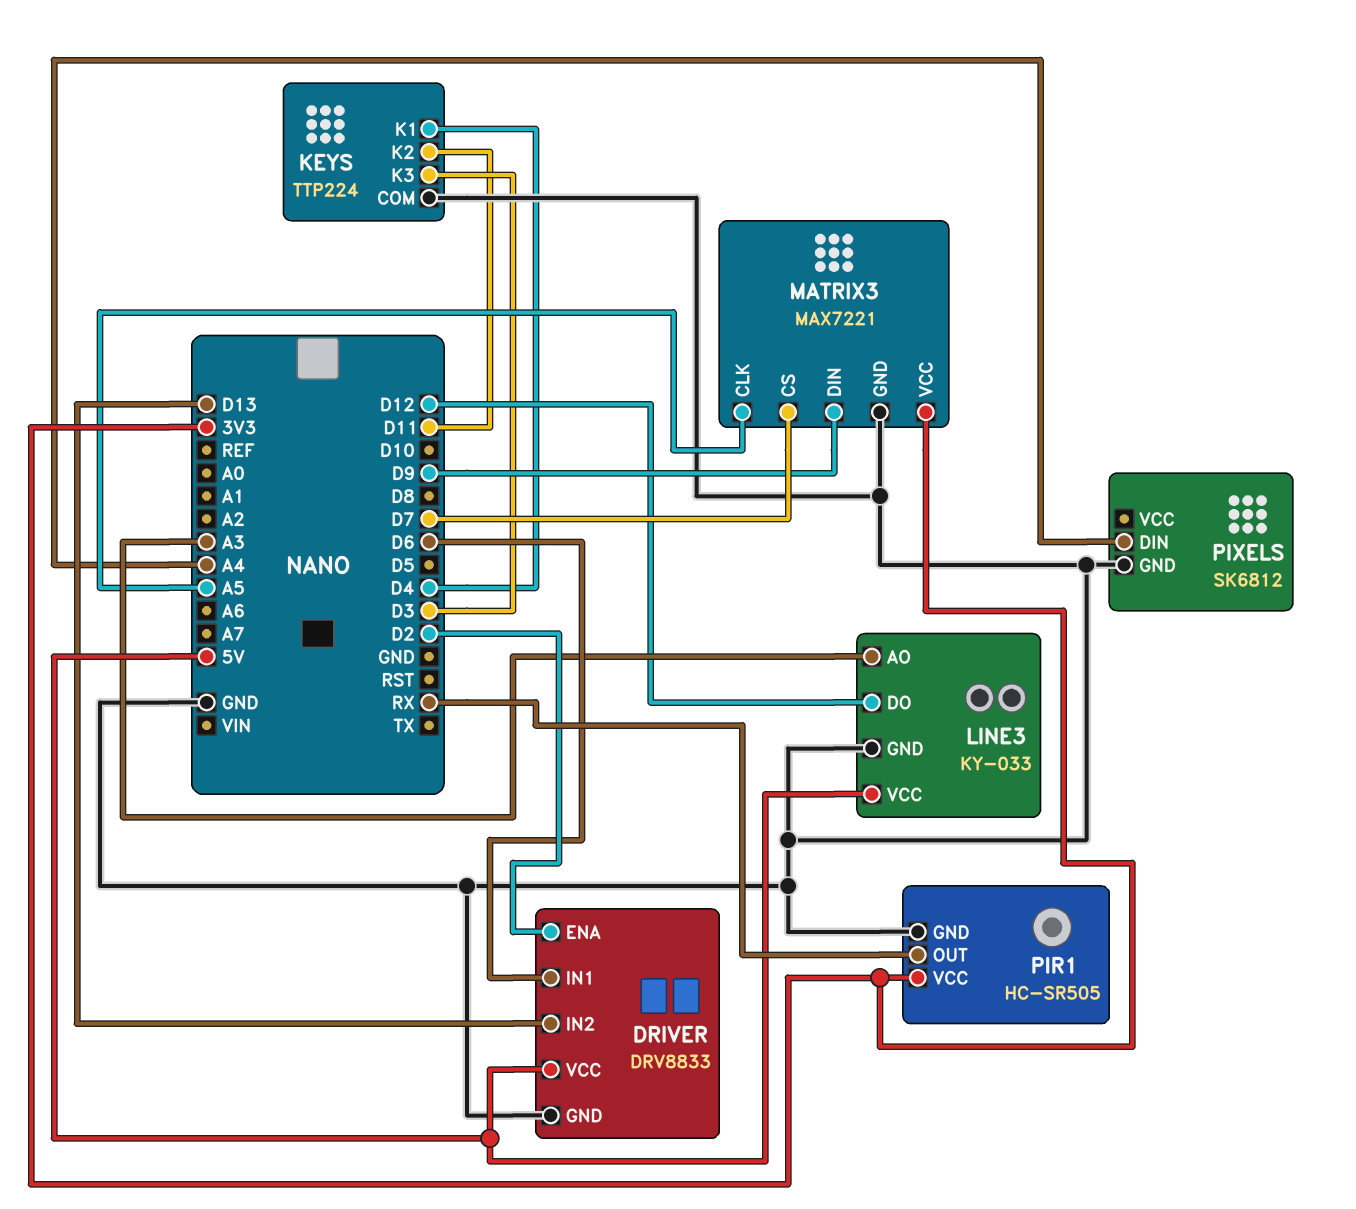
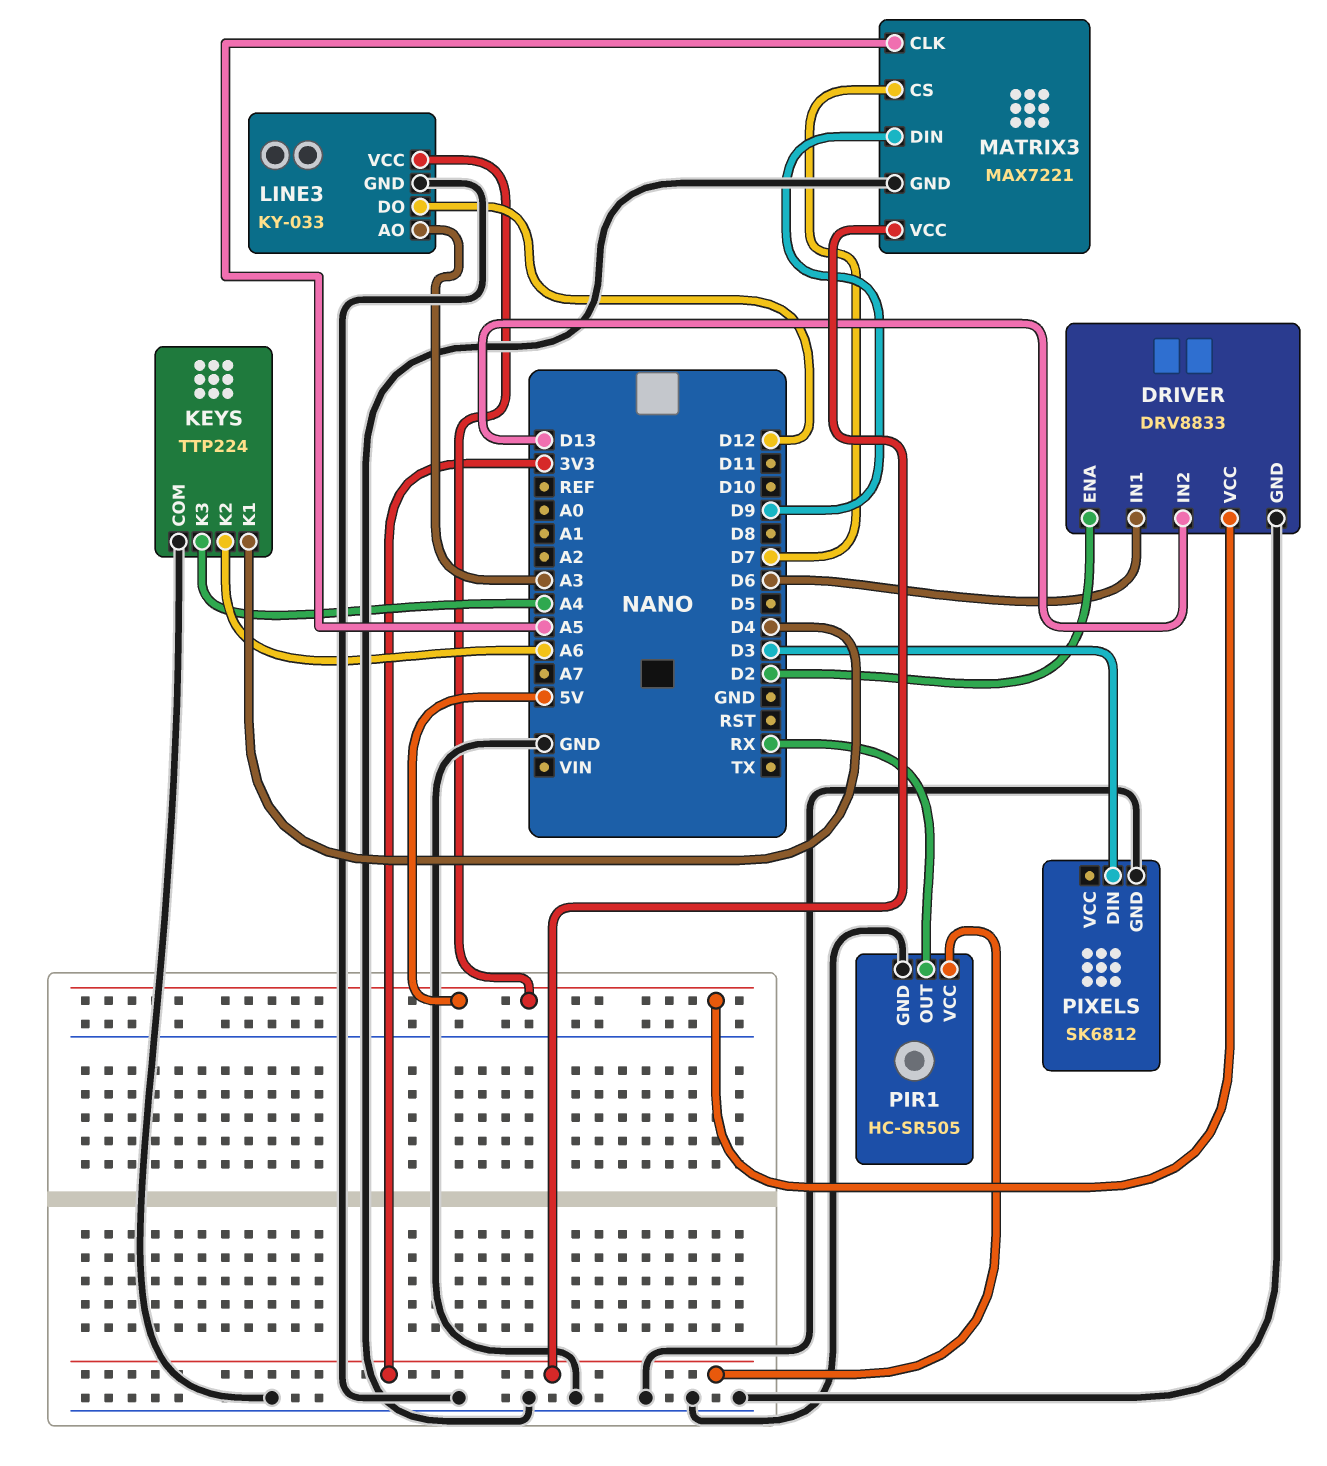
KEYS pin K2: D11 -> A6
KEYS pin K3: D3 -> A4
PIXELS pin DIN: A4 -> D3

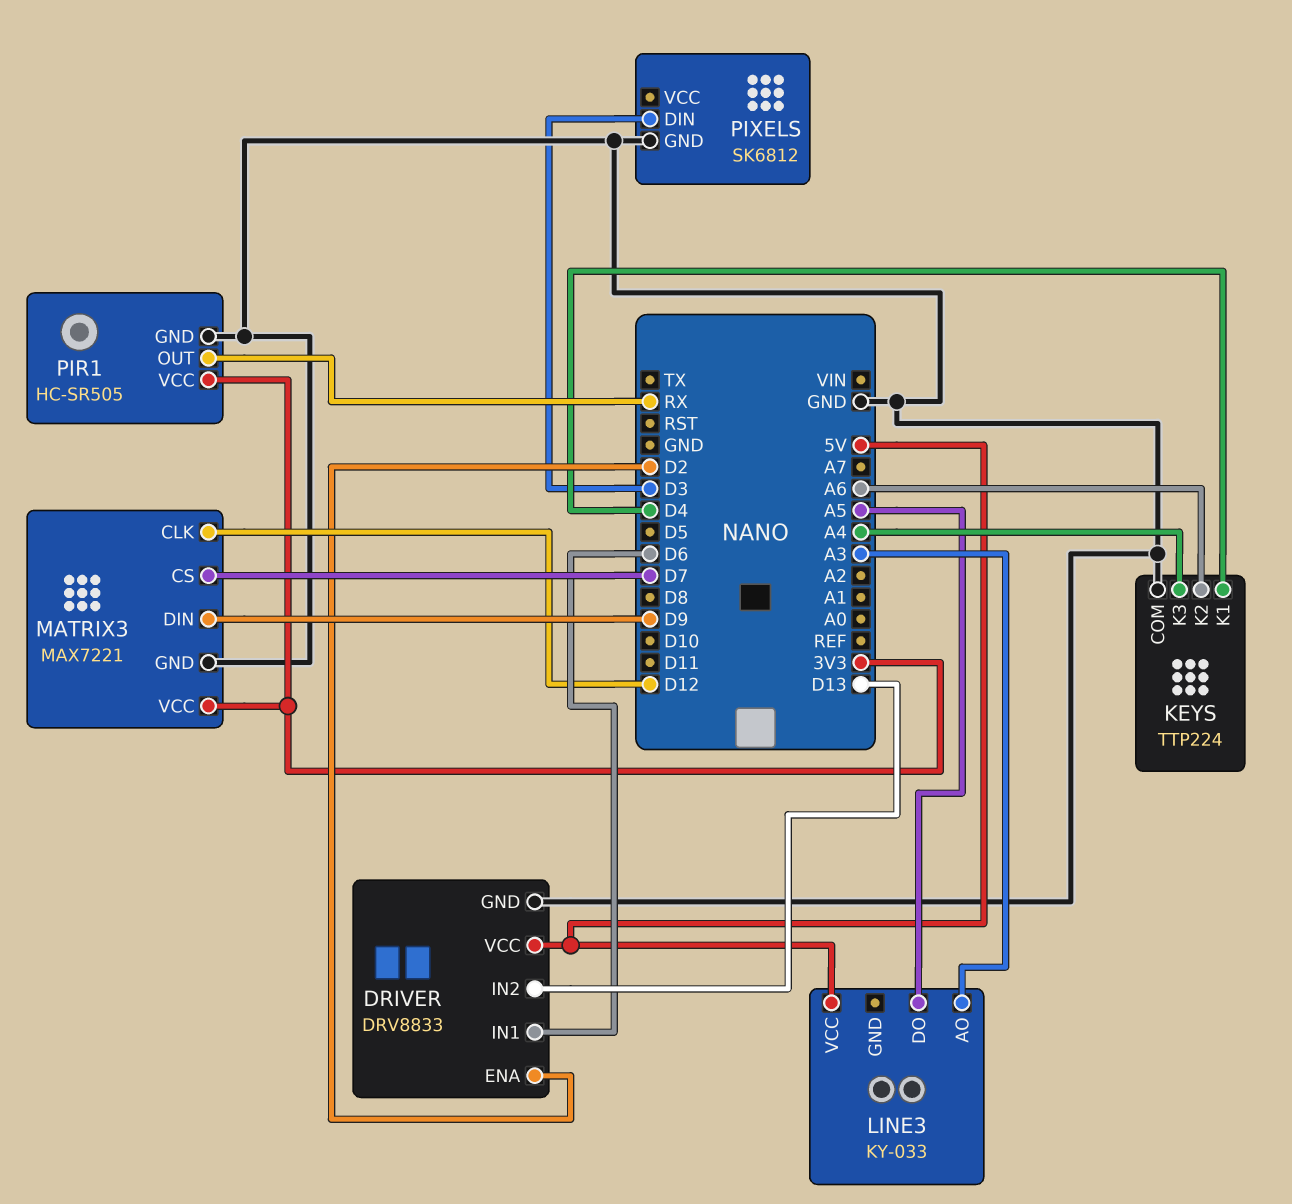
LINE3 pin DO: D12 -> A5
LINE3 pin GND: GND -> none
MATRIX3 pin CLK: A5 -> D12

